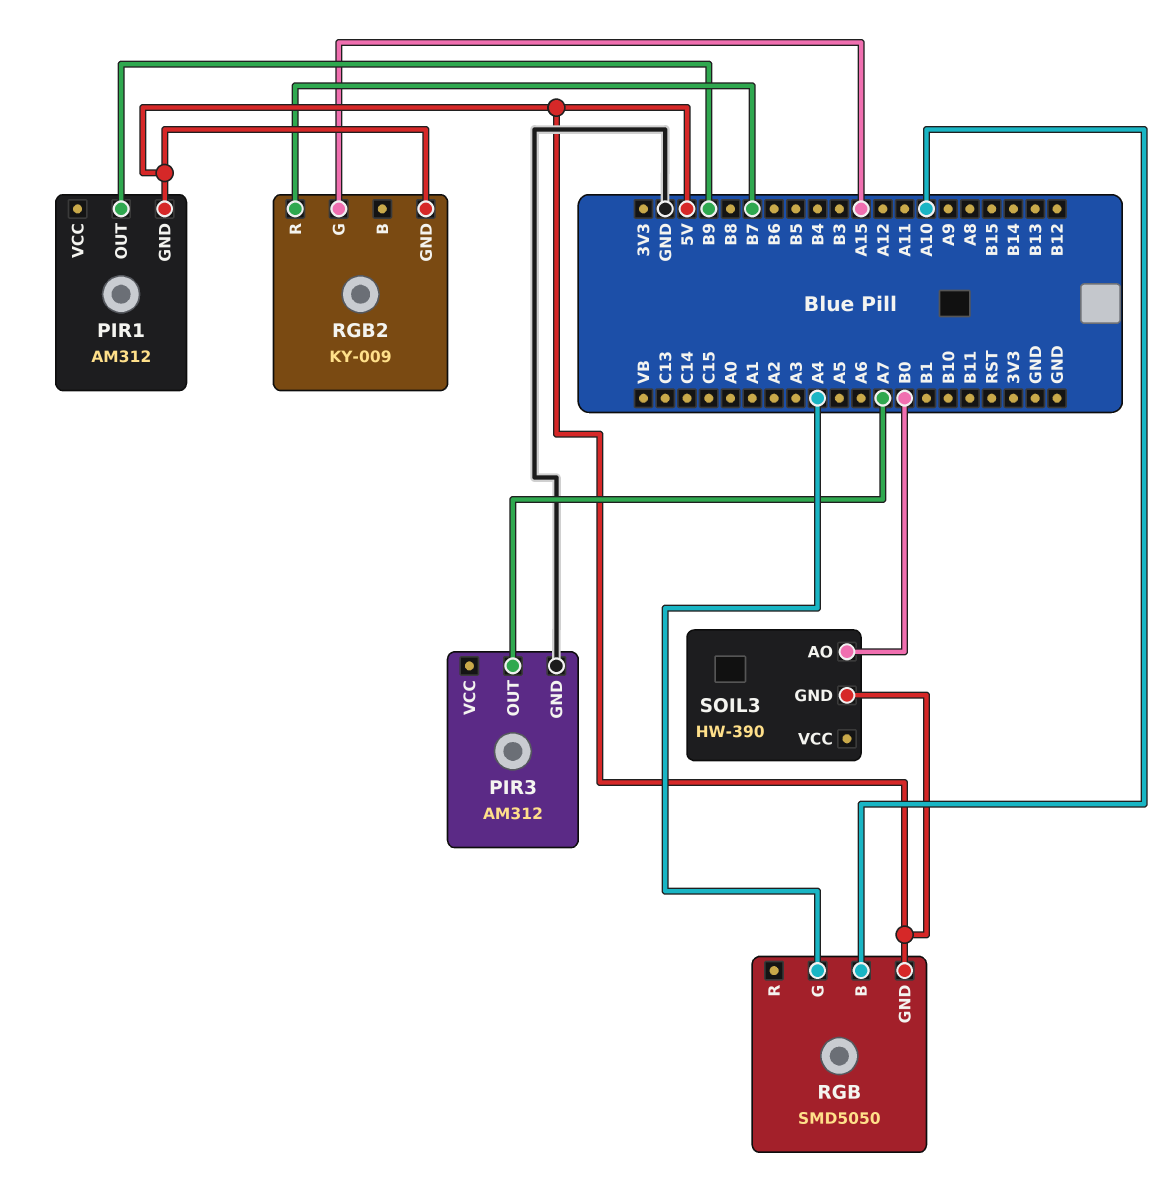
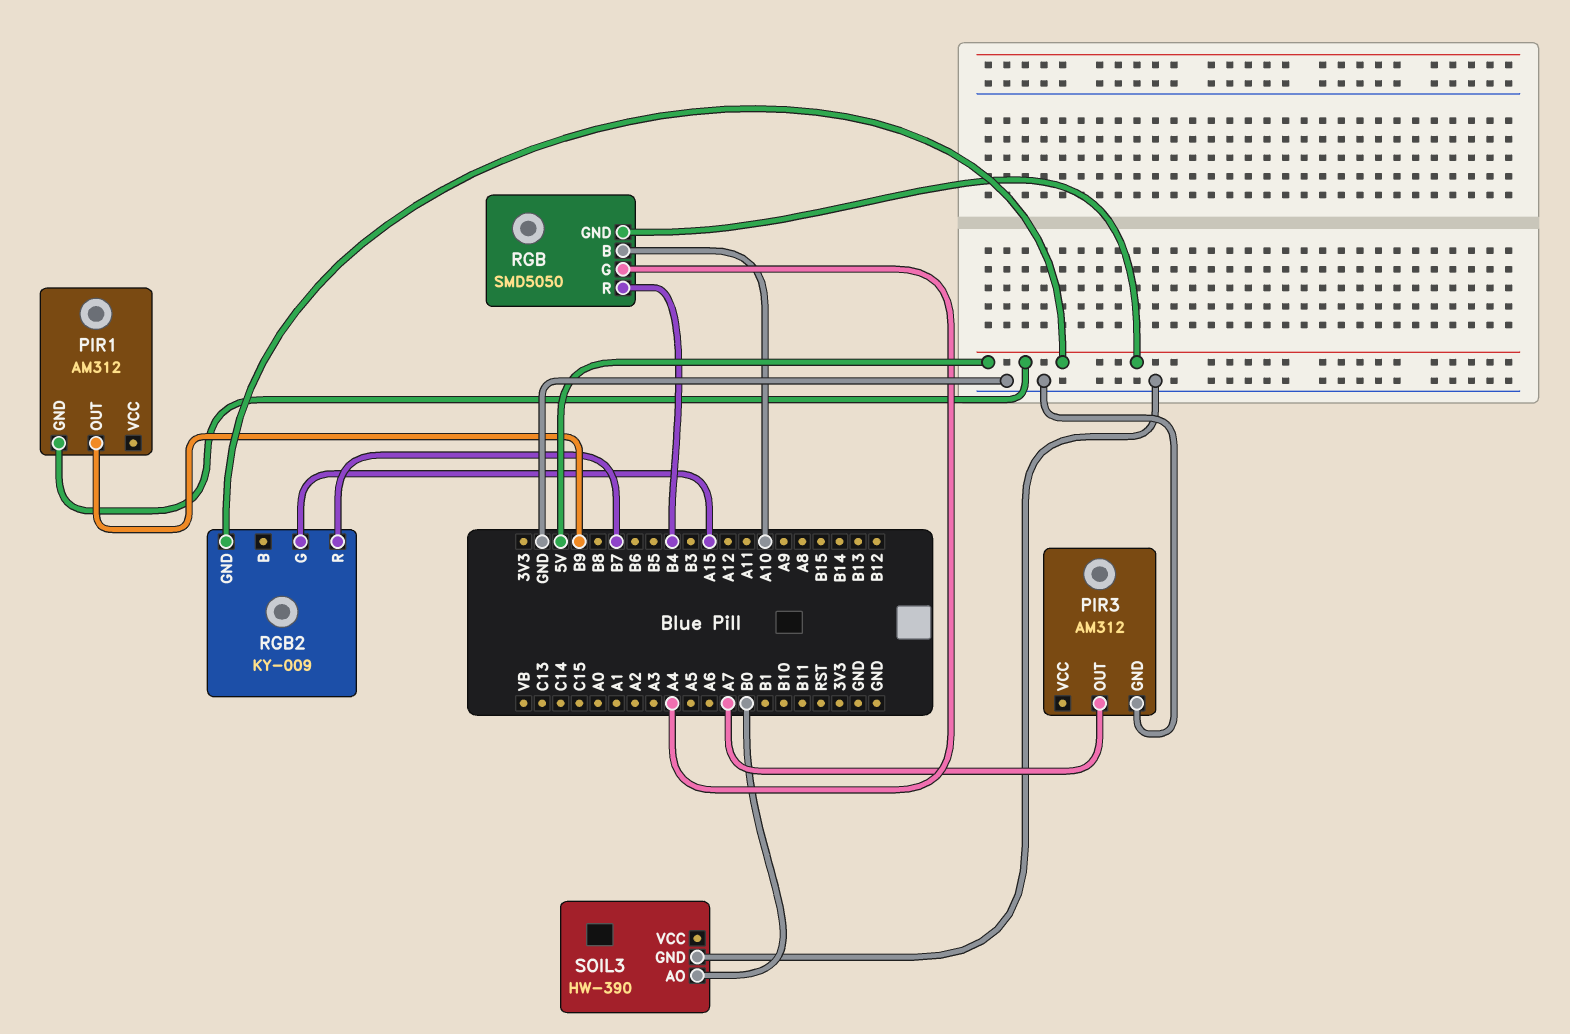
RGB pin R: none -> B4
SOIL3 pin GND: 5V -> GND

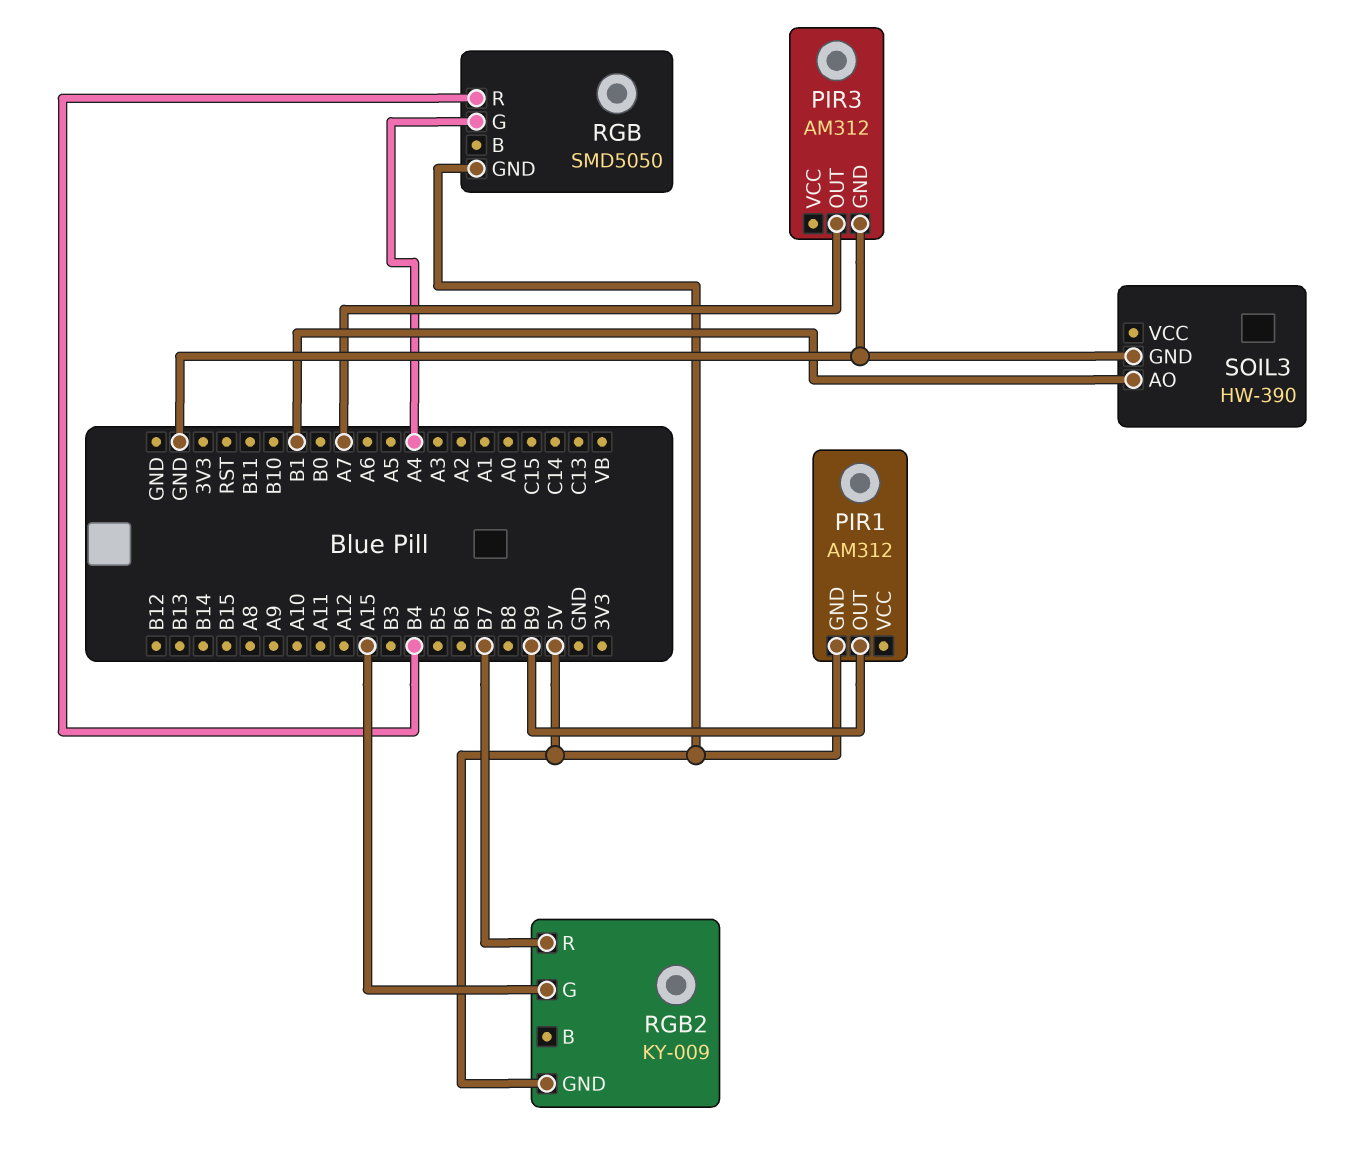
RGB pin B: A10 -> none
SOIL3 pin AO: B0 -> B1

